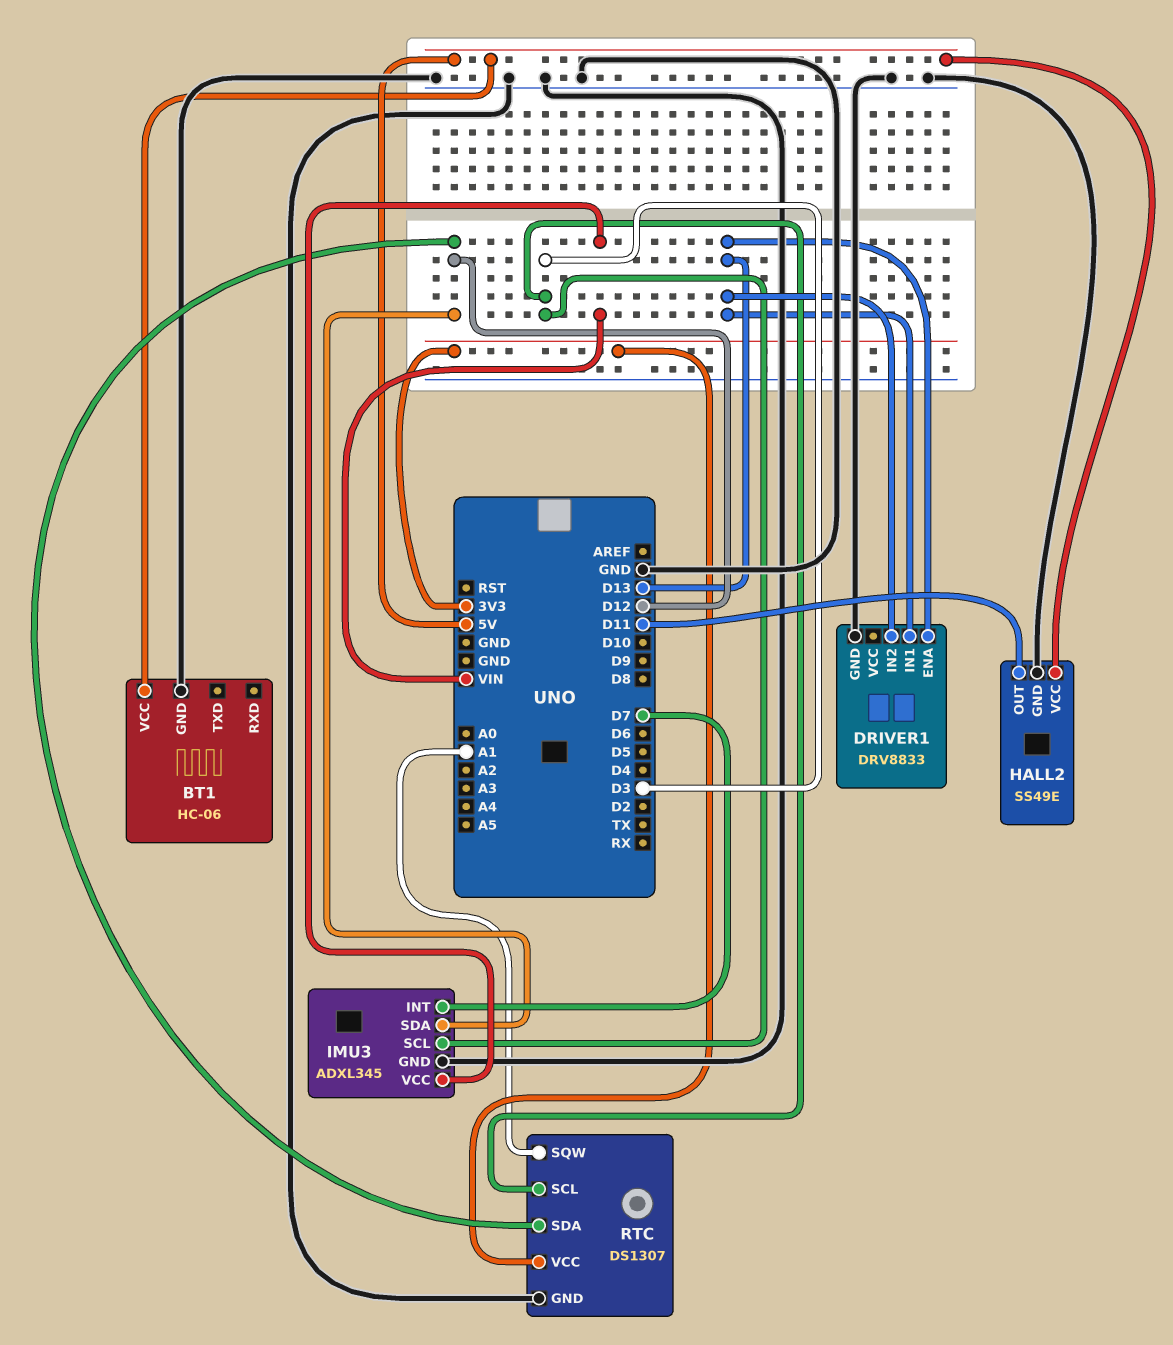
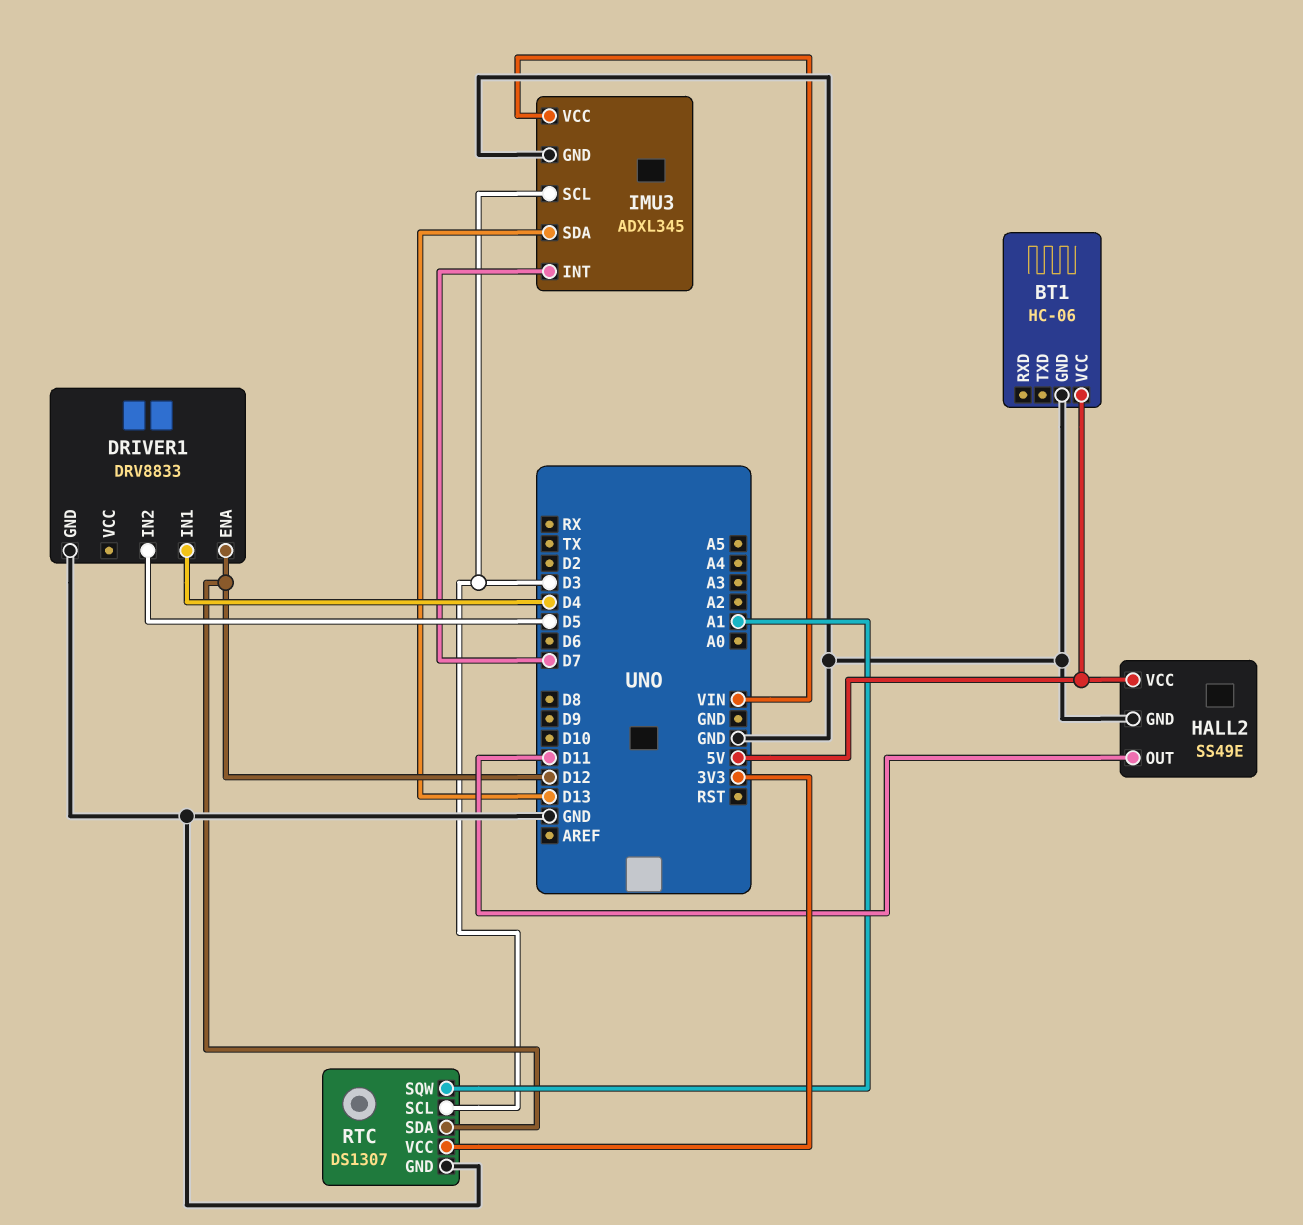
DRIVER1 pin ENA: D13 -> D12
DRIVER1 pin IN1: D13 -> D4
DRIVER1 pin IN2: D13 -> D5
IMU3 pin SDA: D12 -> D13

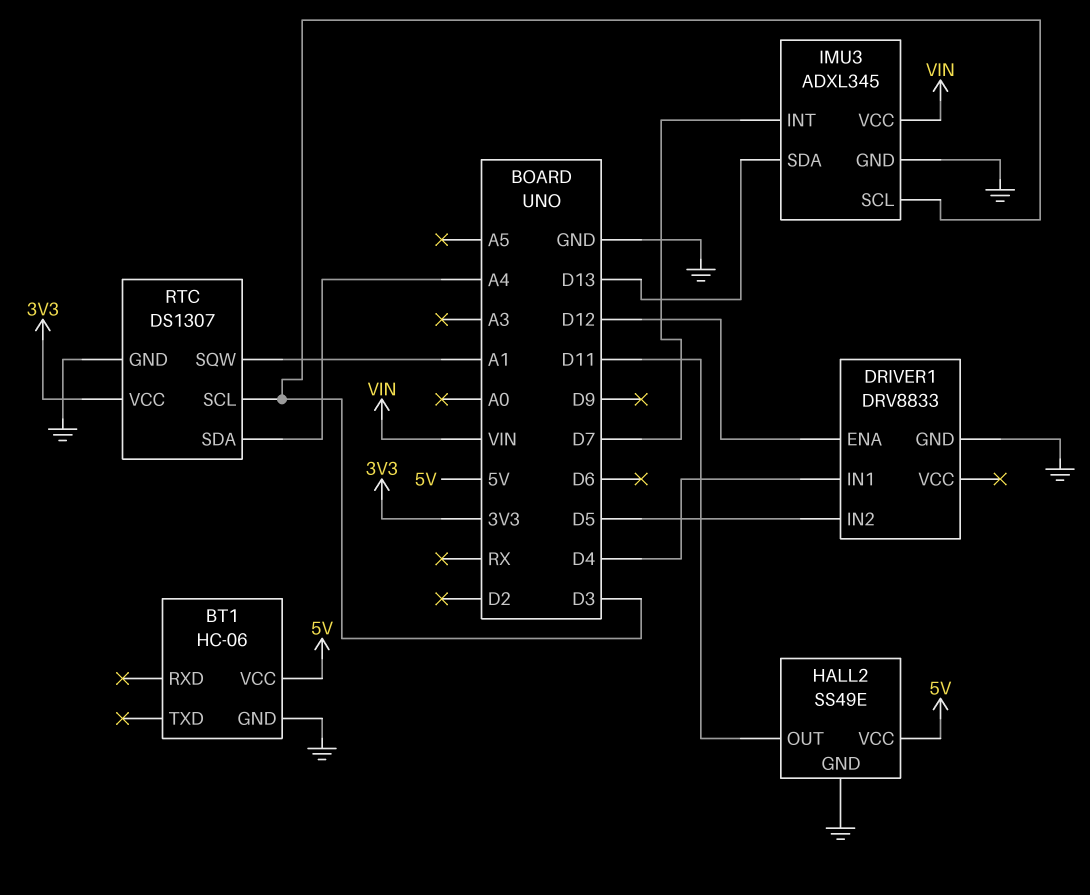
RTC pin SDA: D12 -> A4

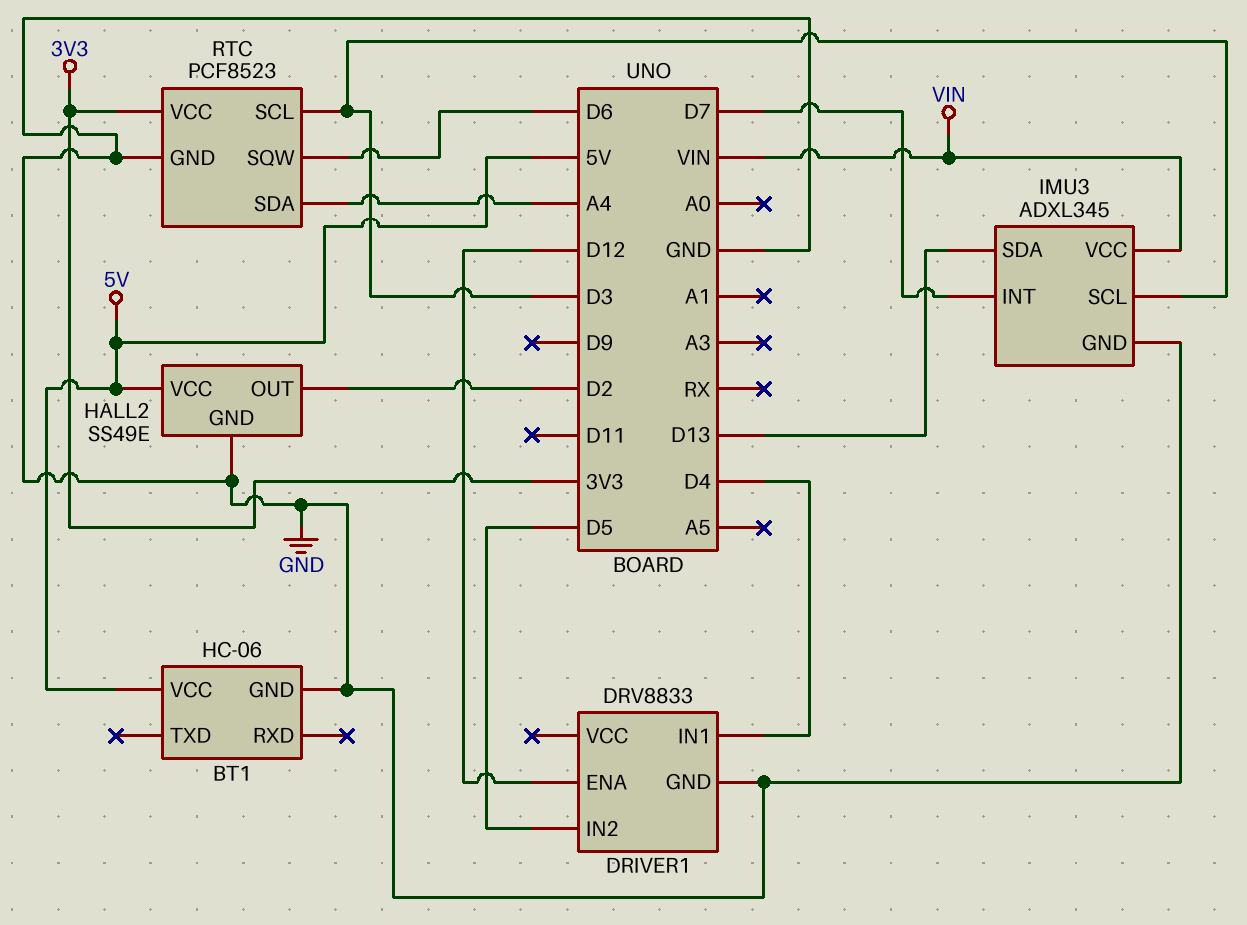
HALL2 pin OUT: D11 -> D2
RTC: DS1307 -> PCF8523
RTC pin SQW: A1 -> D6

